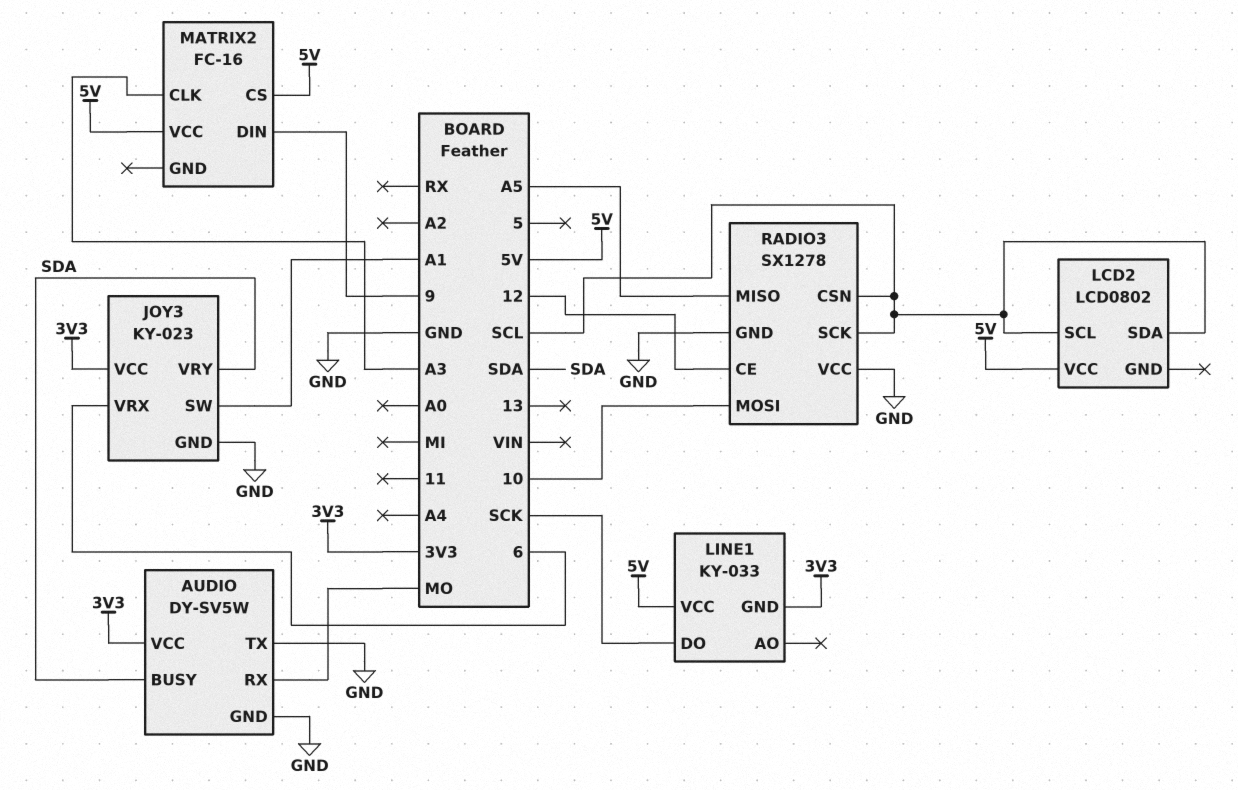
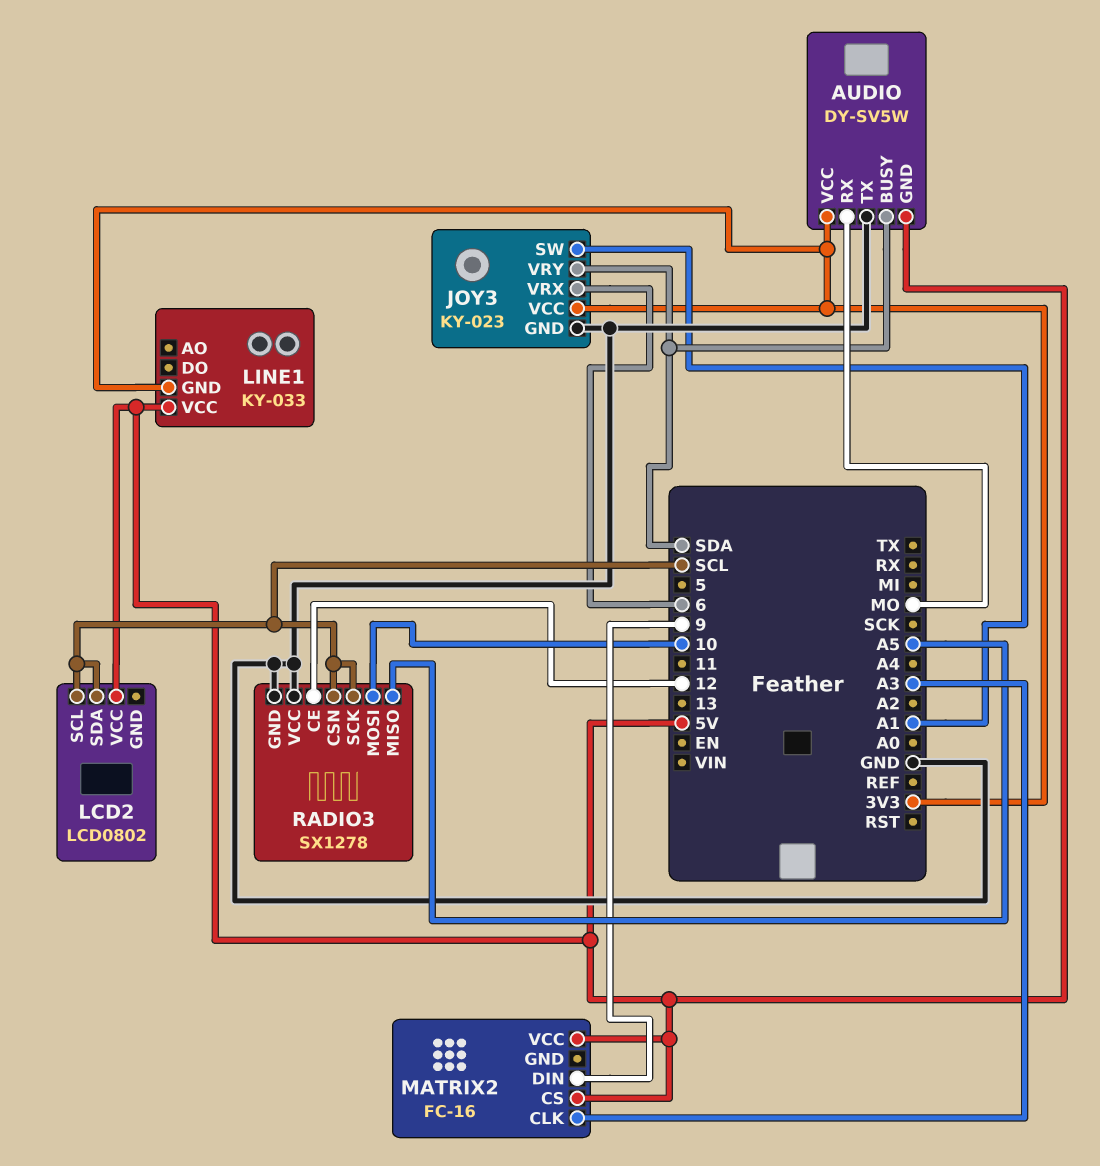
AUDIO pin GND: GND -> 5V
LINE1 pin DO: SCK -> none

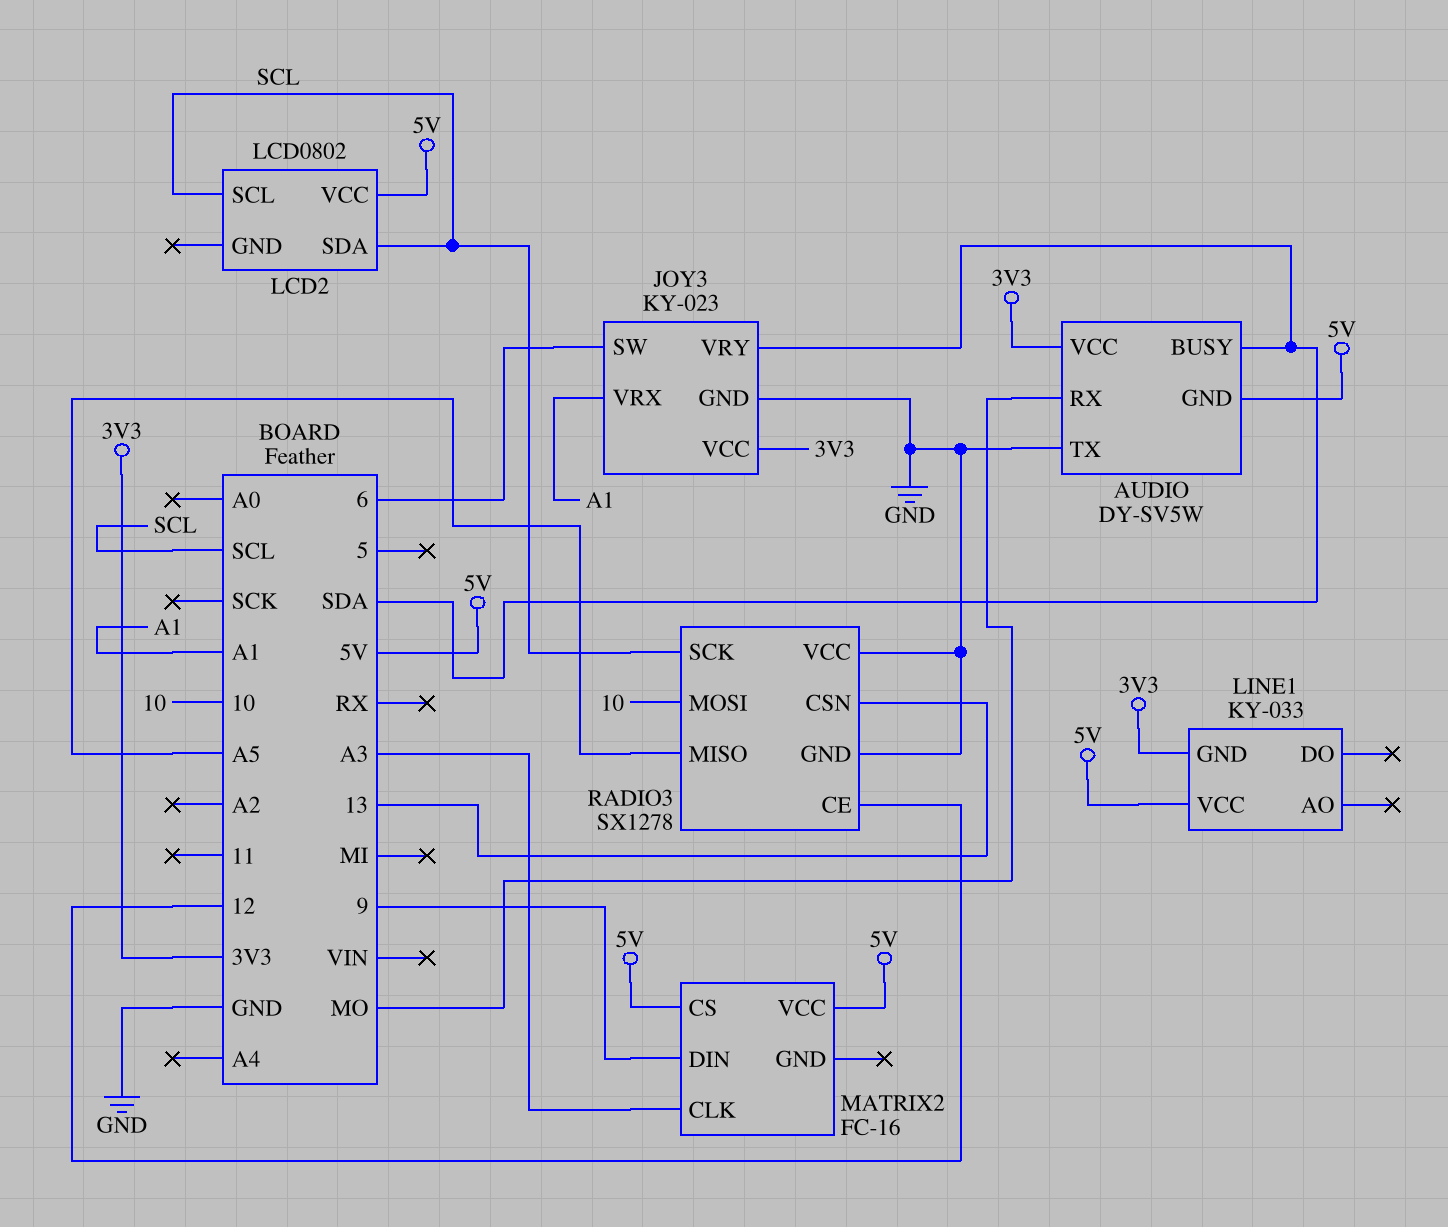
JOY3 pin SW: A1 -> 6
JOY3 pin VRX: 6 -> A1
RADIO3 pin CSN: SCL -> 13

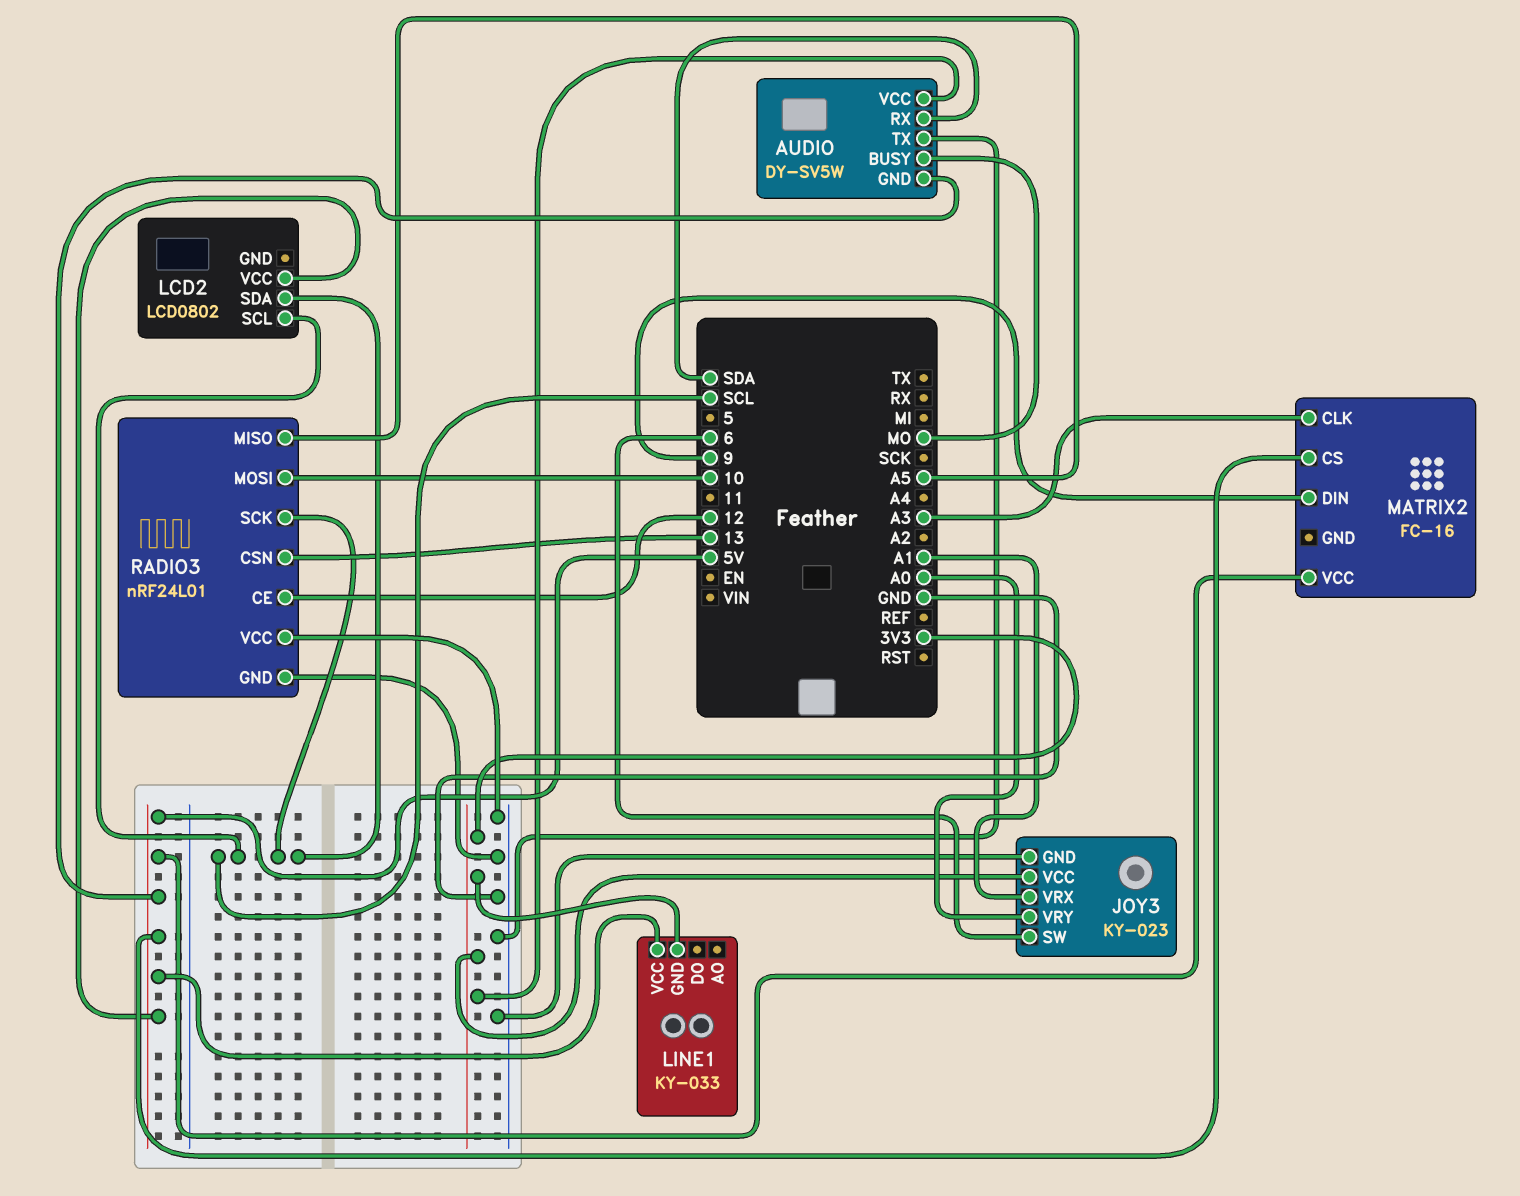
AUDIO pin BUSY: SDA -> MO
AUDIO pin RX: MO -> SDA
JOY3 pin VRY: SDA -> A0
RADIO3: SX1278 -> nRF24L01

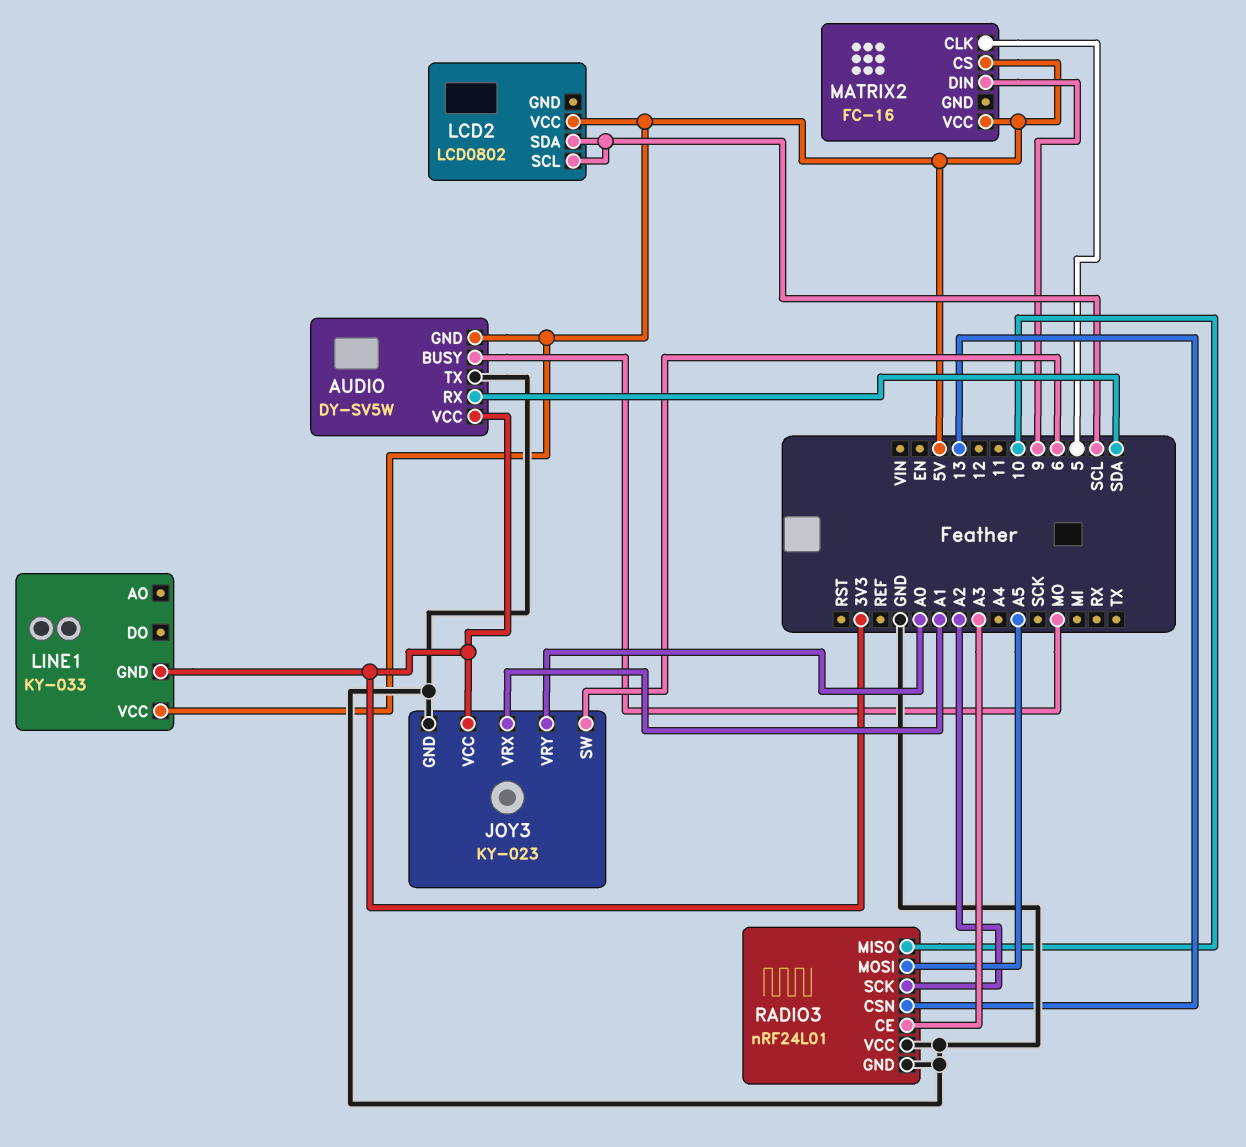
MATRIX2 pin CLK: A3 -> 5
RADIO3 pin CE: 12 -> A3
RADIO3 pin MISO: A5 -> 10
RADIO3 pin MOSI: 10 -> A5
RADIO3 pin SCK: SCL -> A2

